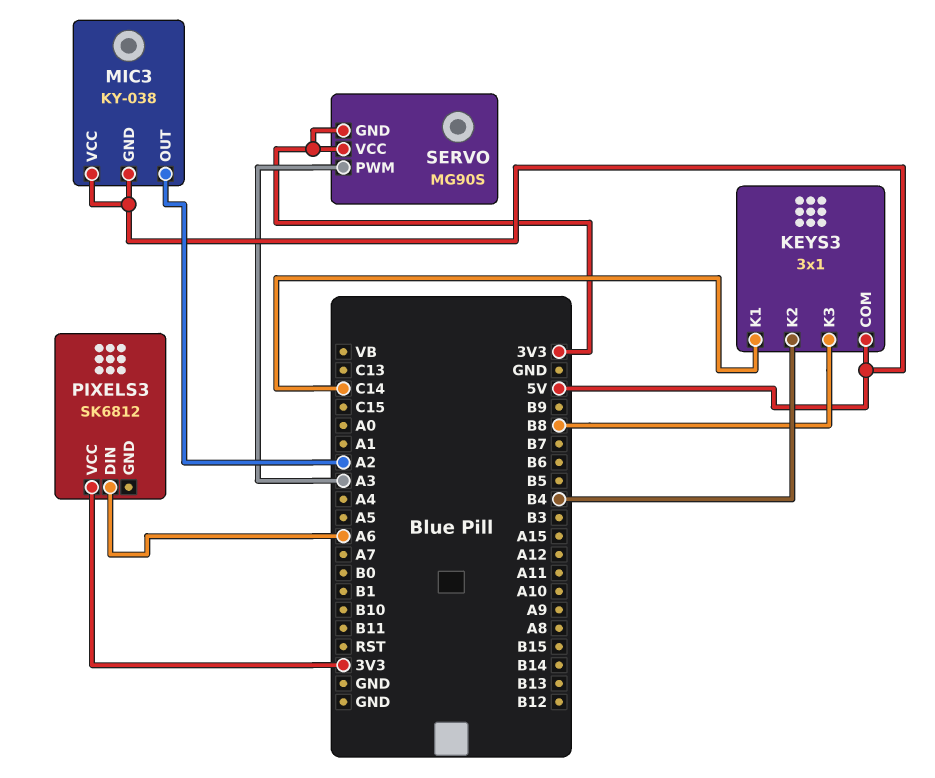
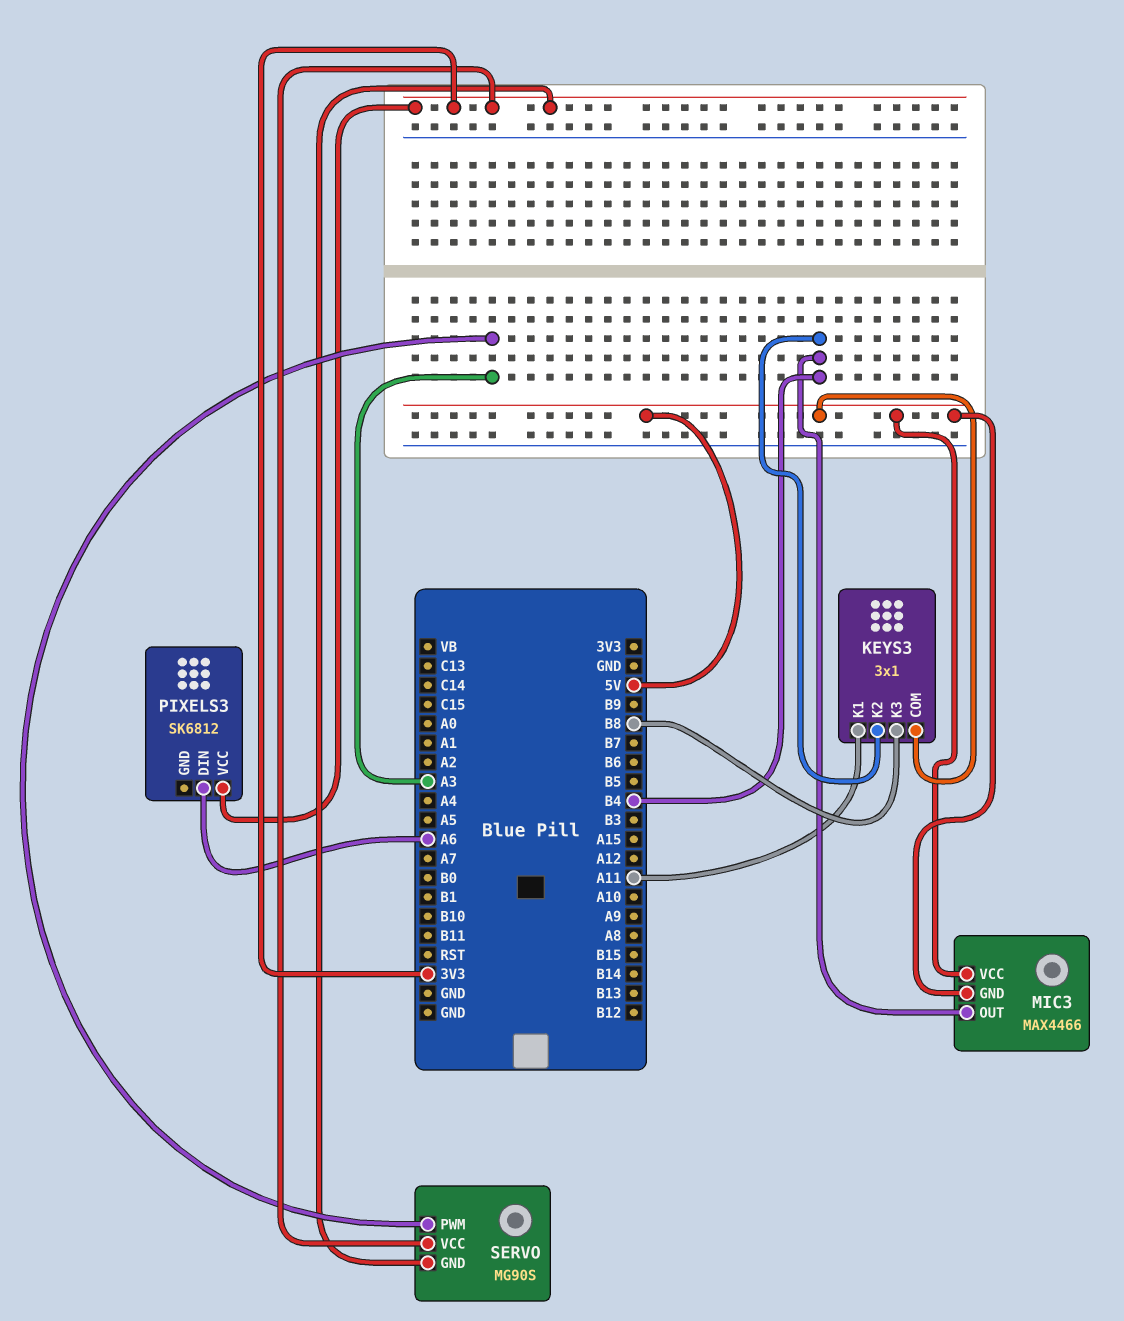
KEYS3 pin K1: C14 -> A11
MIC3: KY-038 -> MAX4466
MIC3 pin OUT: A2 -> B4

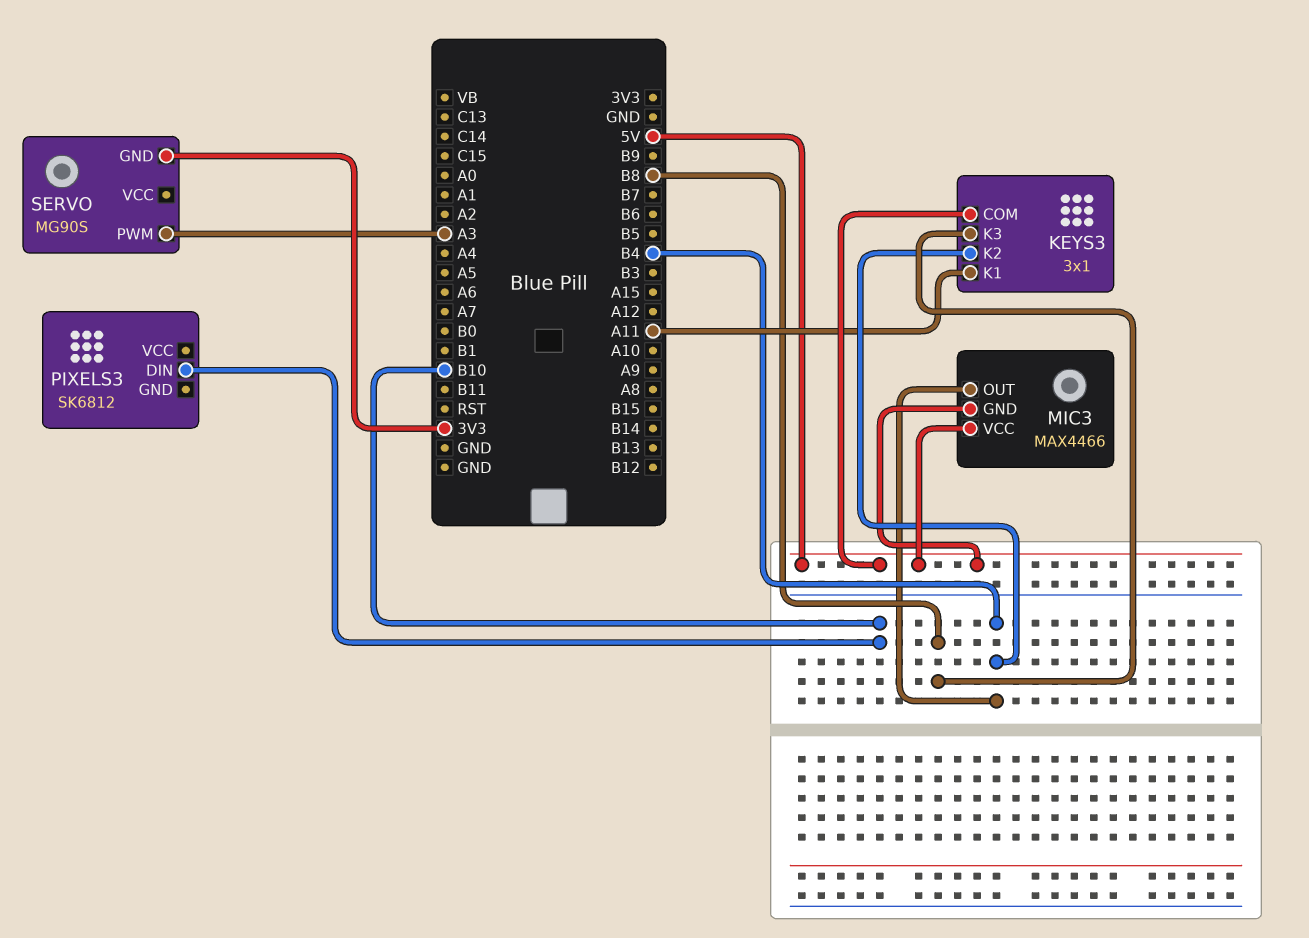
PIXELS3 pin DIN: A6 -> B10
PIXELS3 pin VCC: 3V3 -> none
SERVO pin VCC: 3V3 -> none

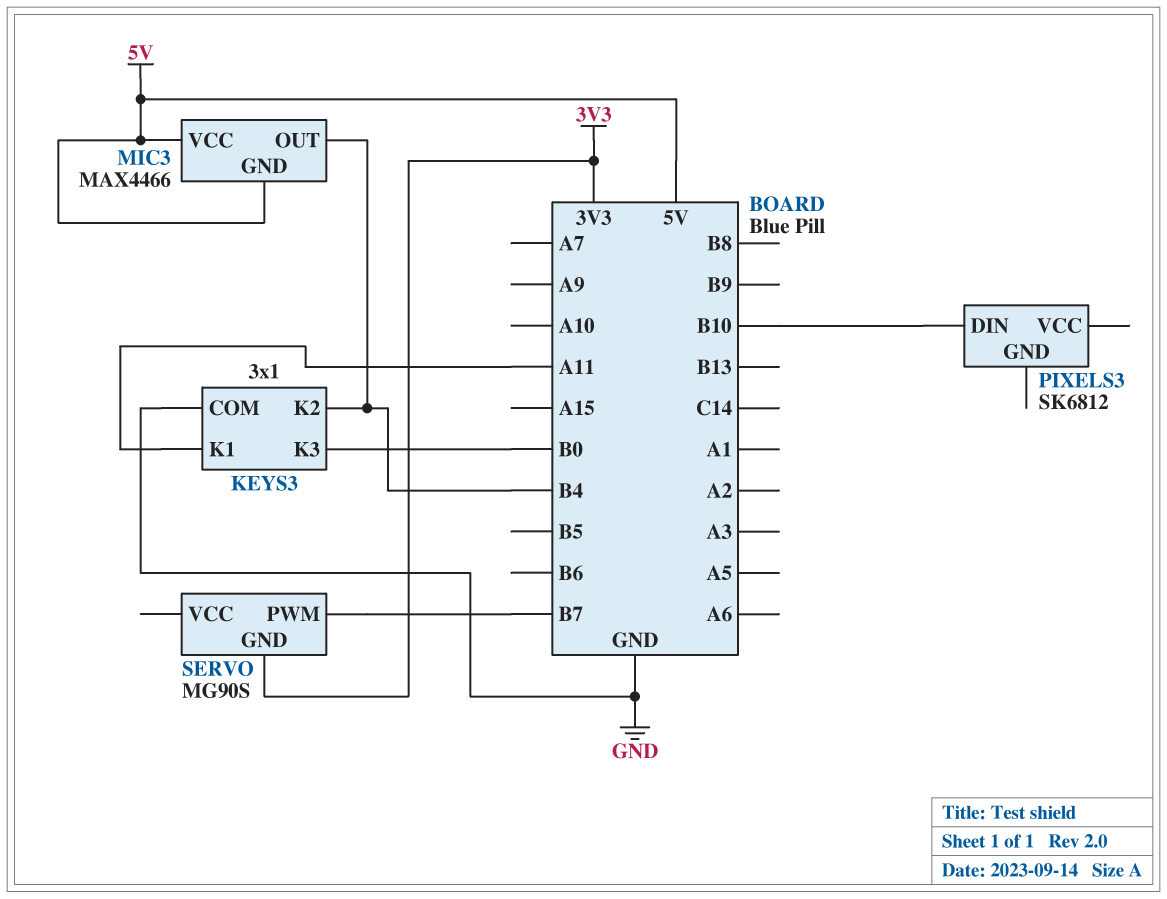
KEYS3 pin COM: 5V -> GND
KEYS3 pin K3: B8 -> B0
SERVO pin PWM: A3 -> B7

